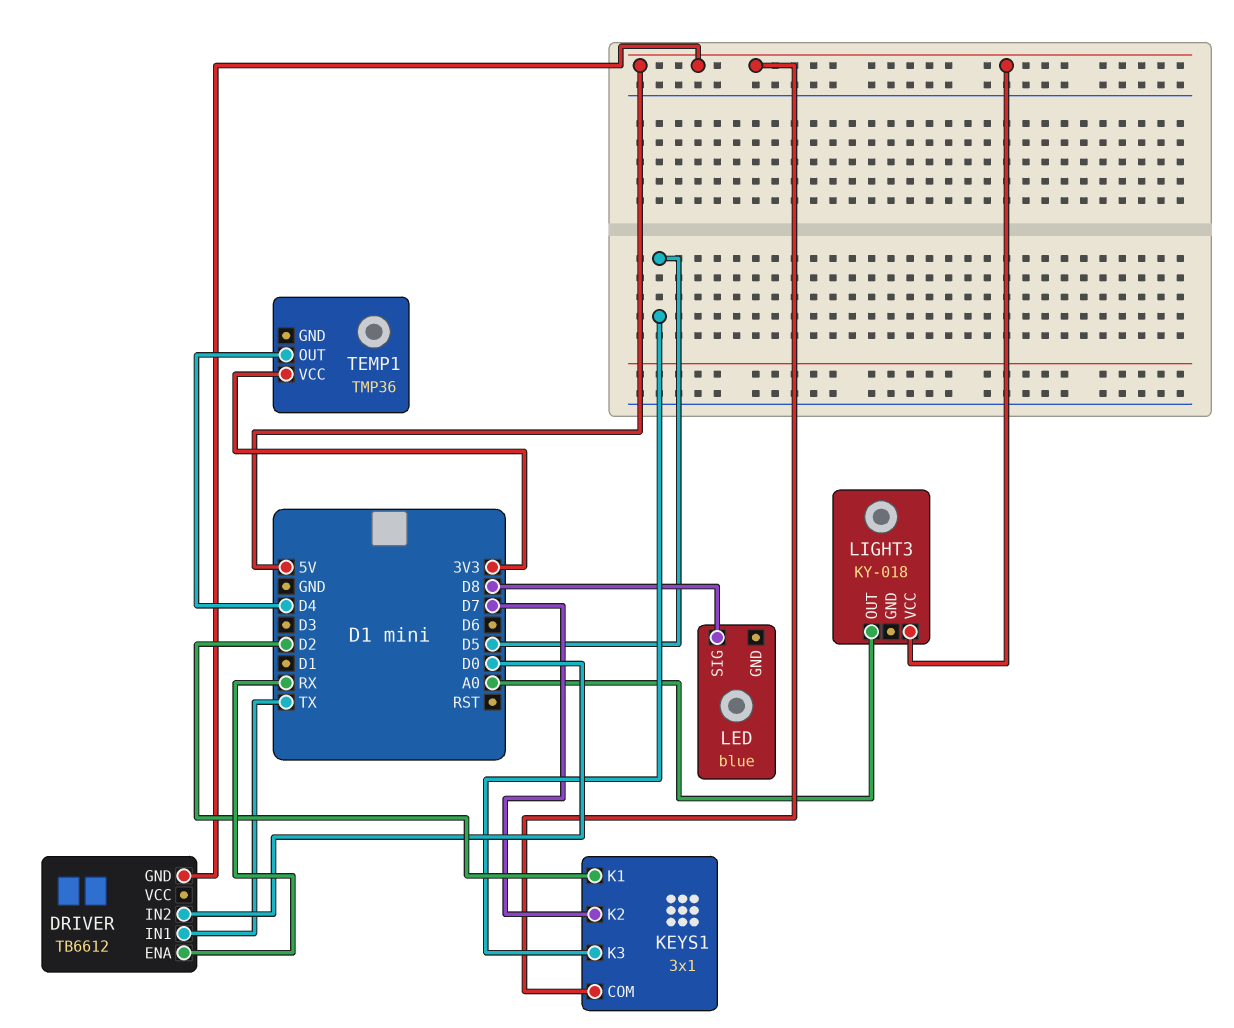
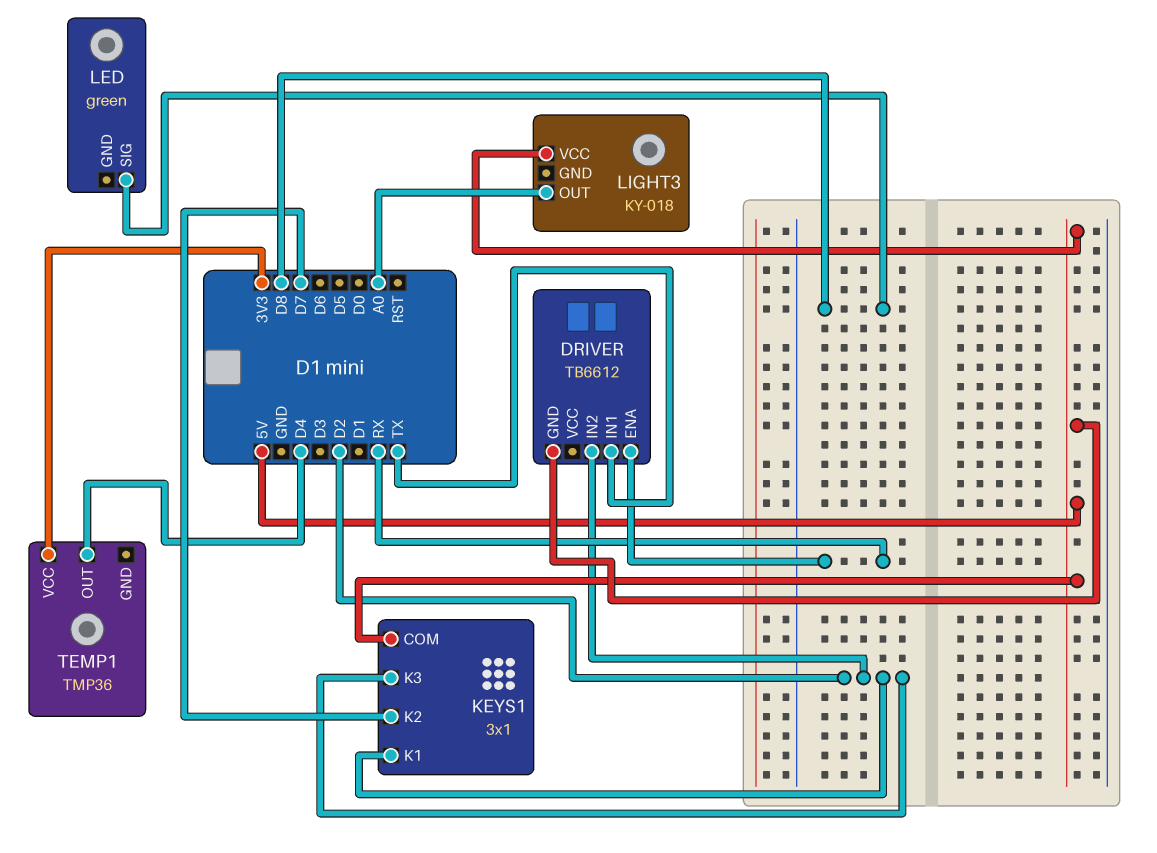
DRIVER pin IN2: D0 -> D2
KEYS1 pin K3: D5 -> D2
LED: blue -> green

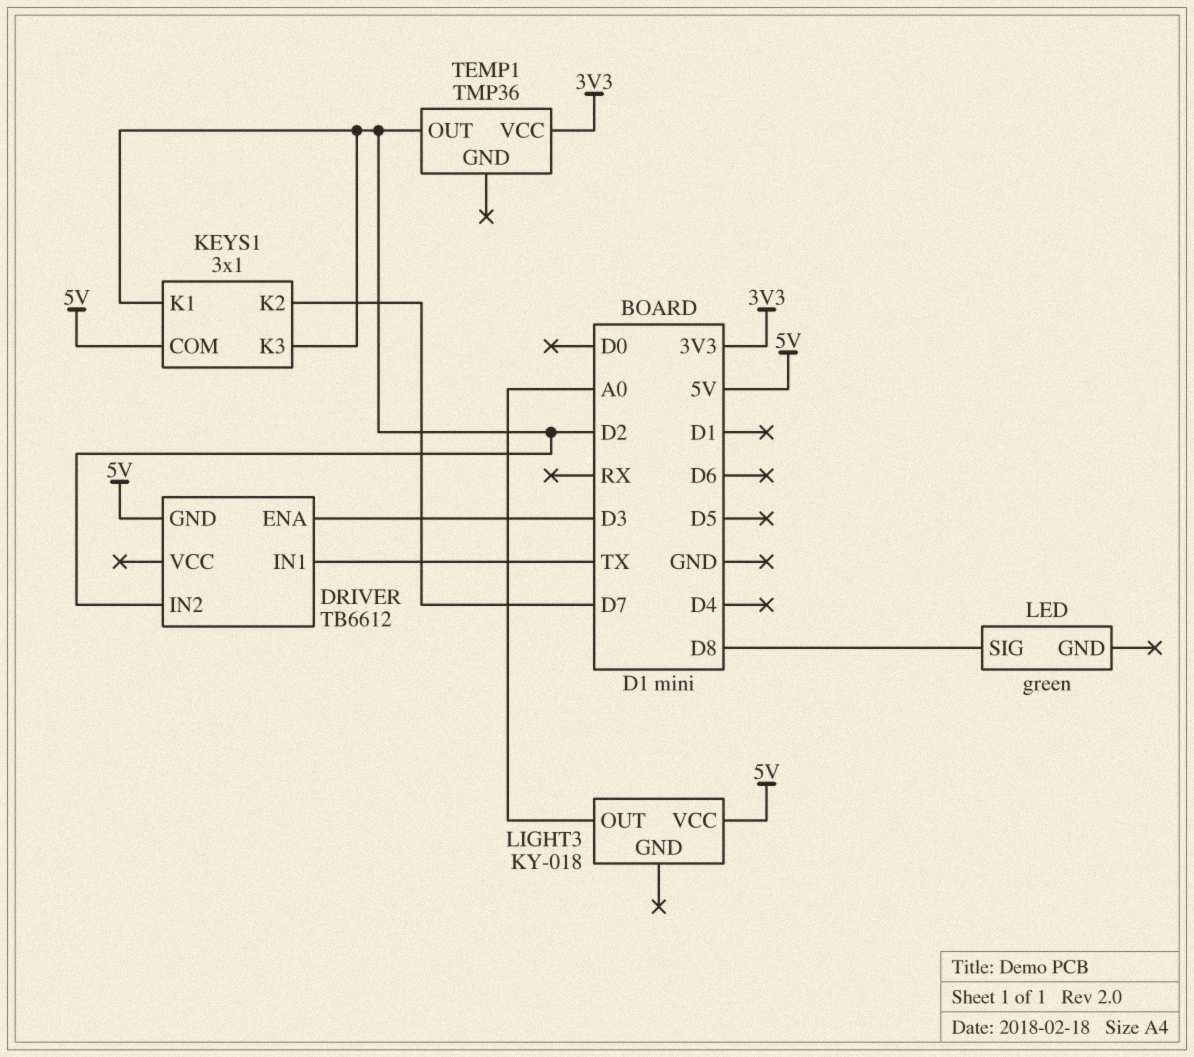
DRIVER pin ENA: RX -> D3
TEMP1 pin OUT: D4 -> D2

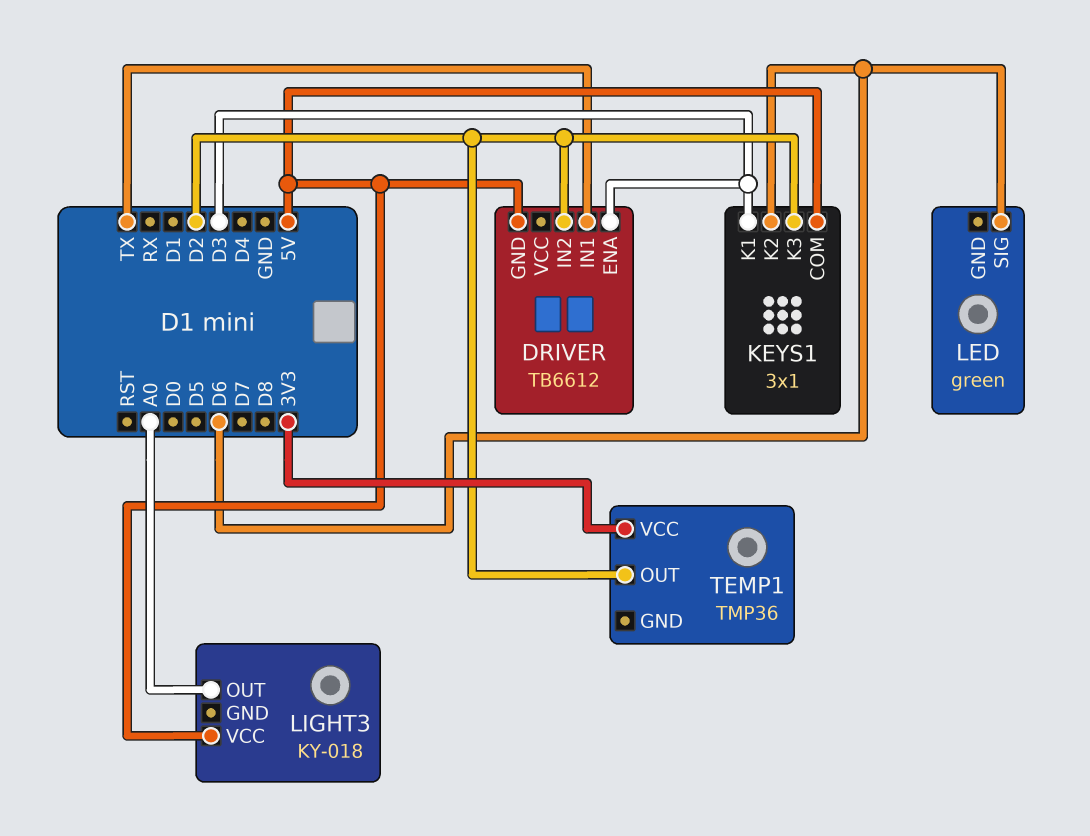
KEYS1 pin K1: D2 -> D3
KEYS1 pin K2: D7 -> D6
LED pin SIG: D8 -> D6

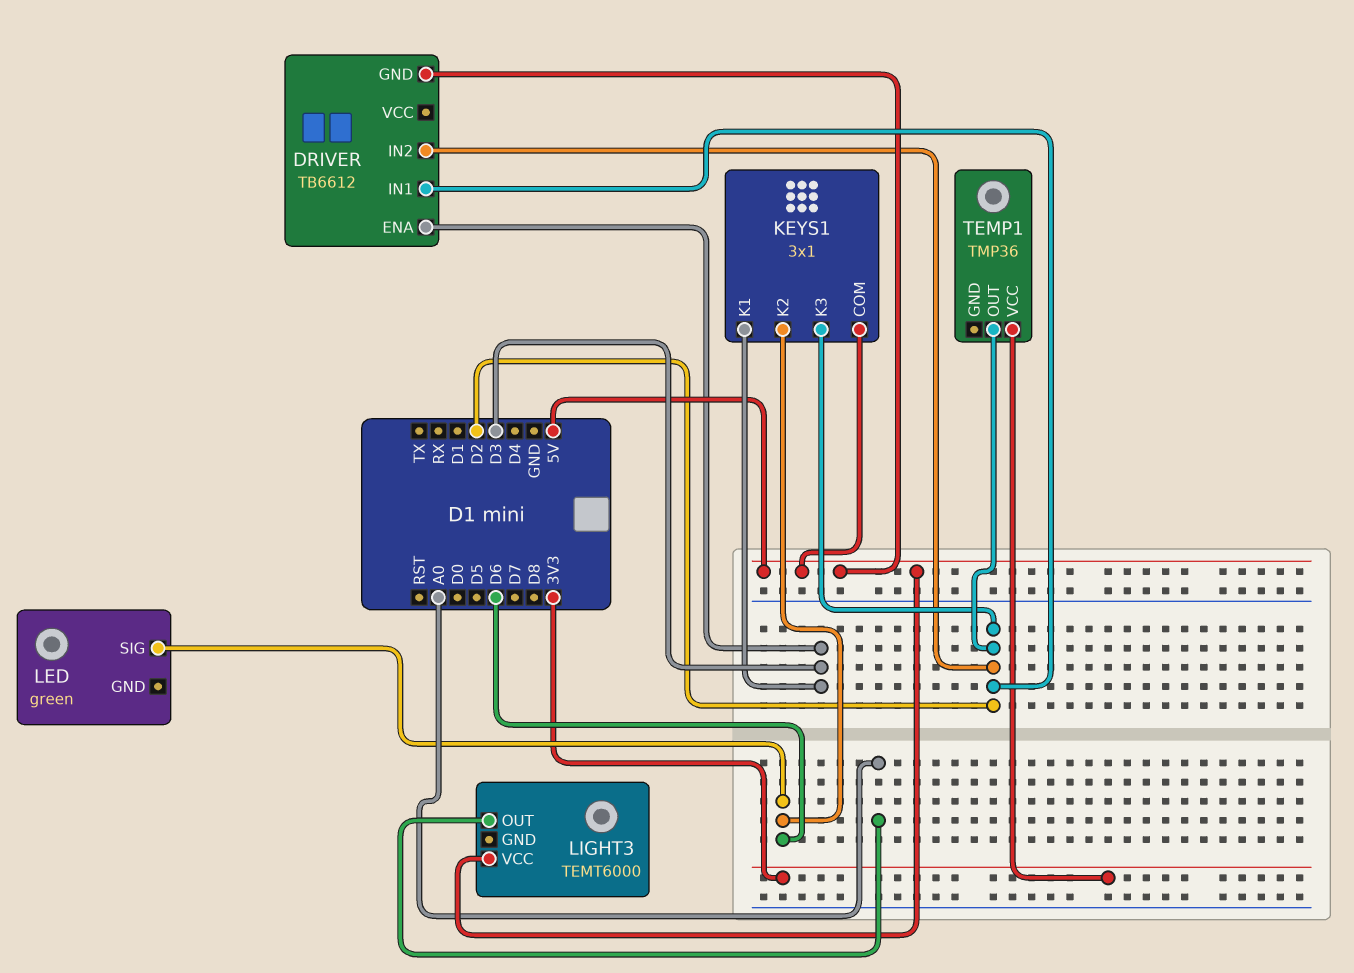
DRIVER pin IN1: TX -> D2
LIGHT3: KY-018 -> TEMT6000

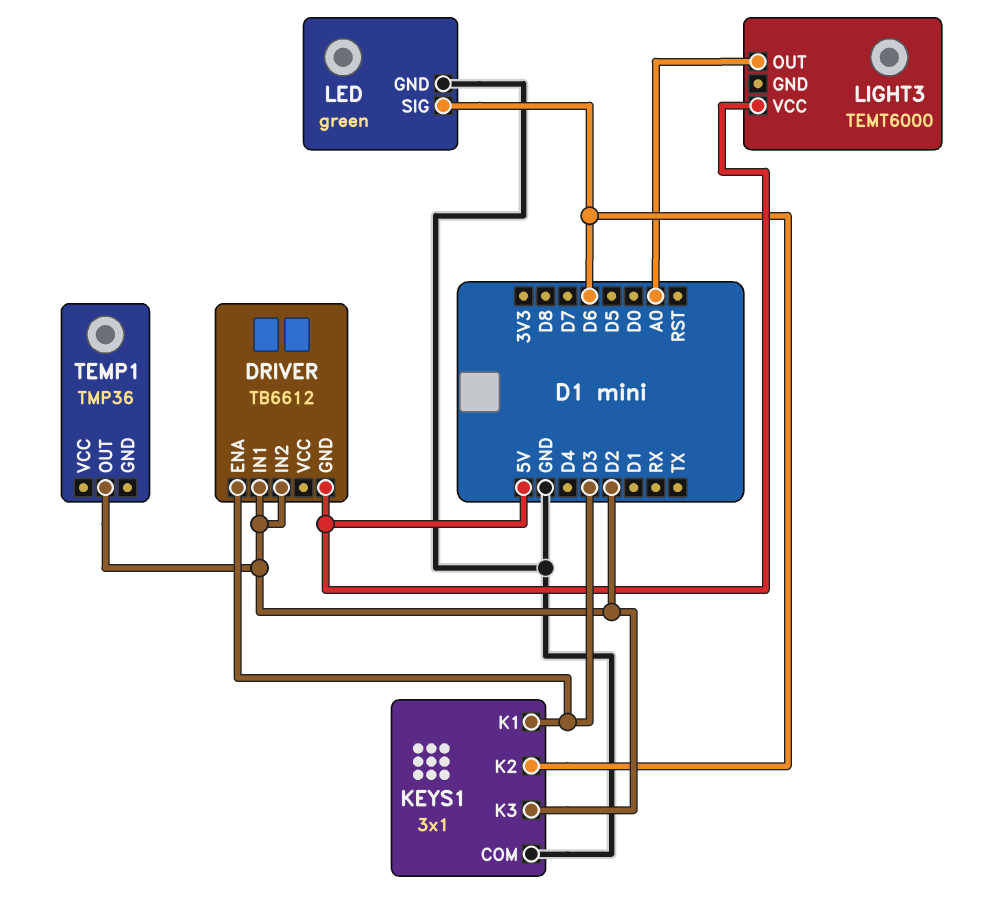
KEYS1 pin COM: 5V -> GND
LED pin GND: none -> GND
TEMP1 pin VCC: 3V3 -> none

